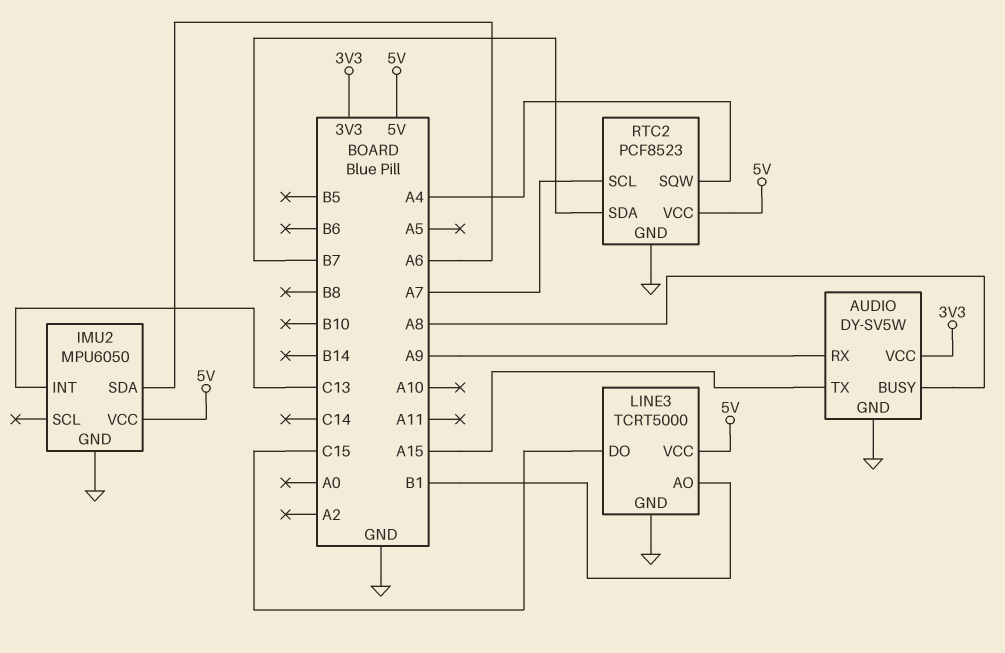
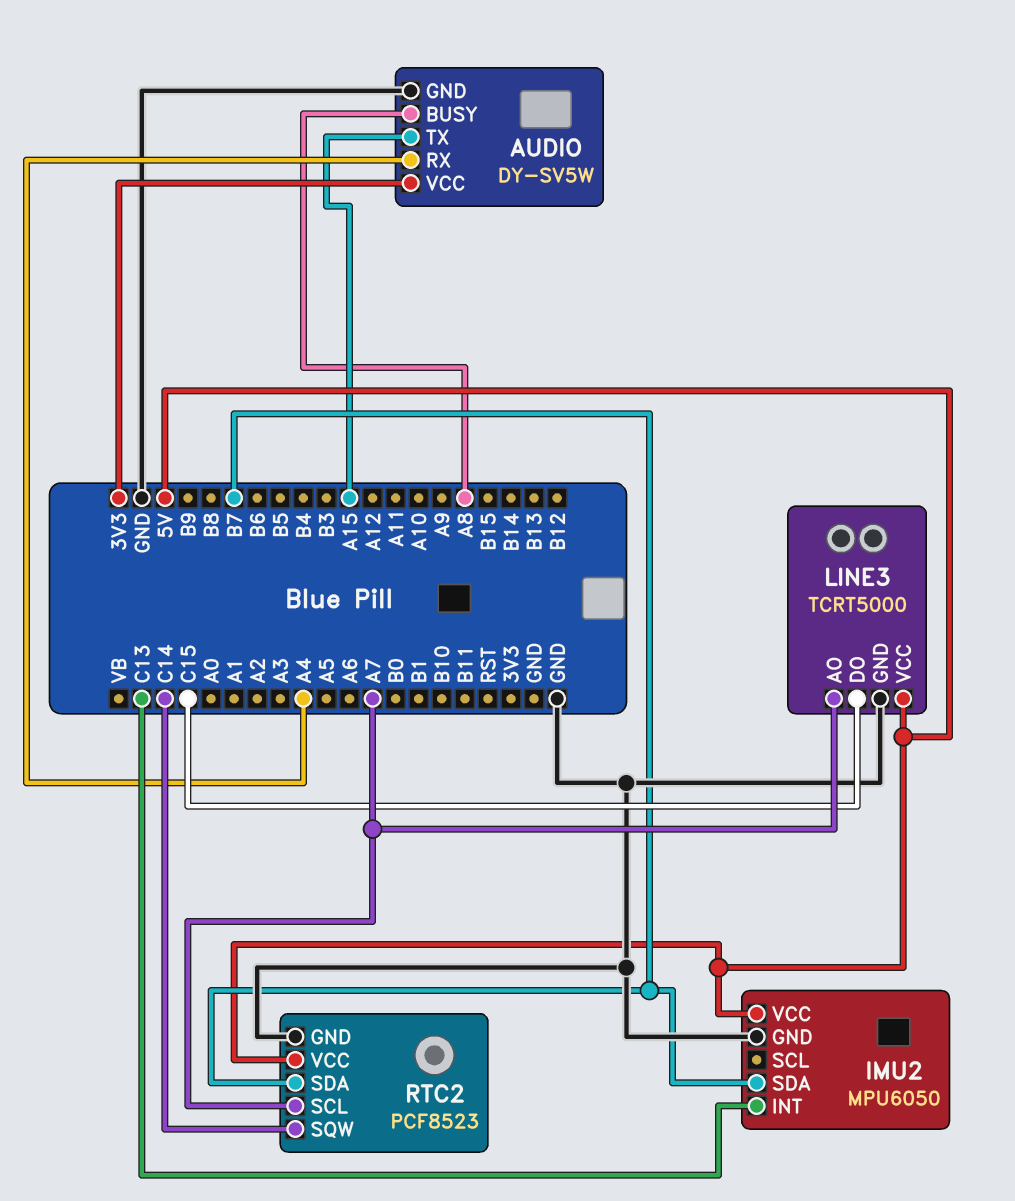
AUDIO pin RX: A9 -> A4
IMU2 pin SDA: A6 -> B7
LINE3 pin AO: B1 -> A7
RTC2 pin SQW: A4 -> C14

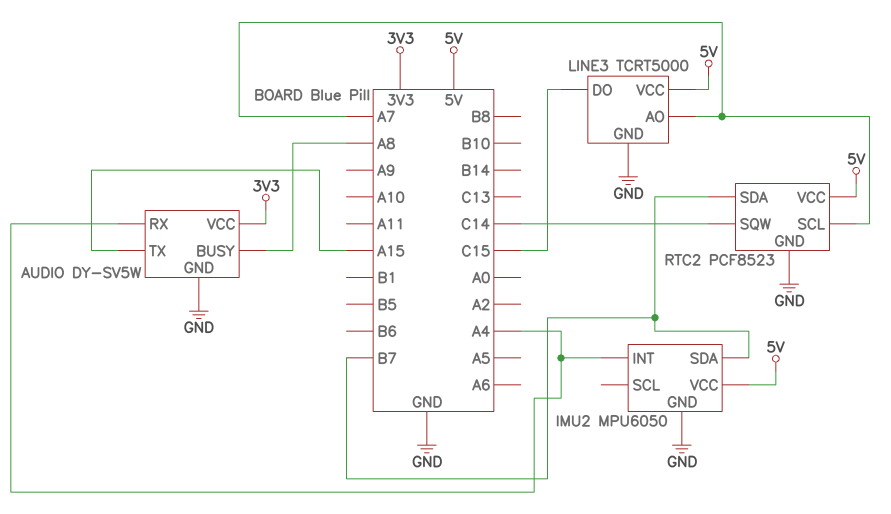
IMU2 pin INT: C13 -> A4

